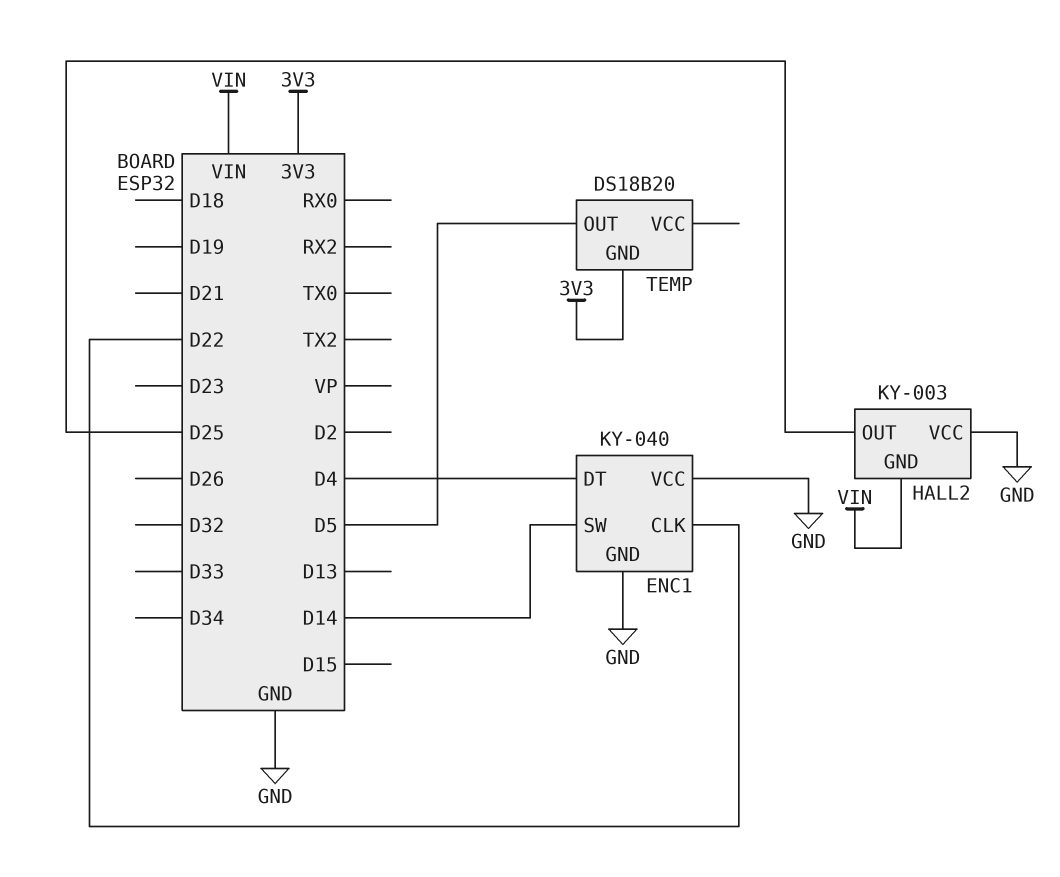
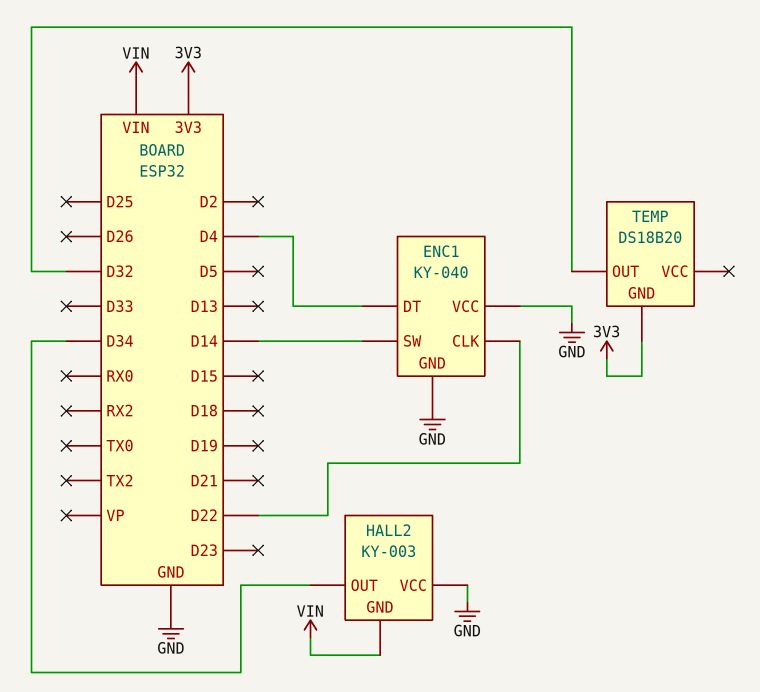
HALL2 pin OUT: D25 -> D34
TEMP pin OUT: D5 -> D32

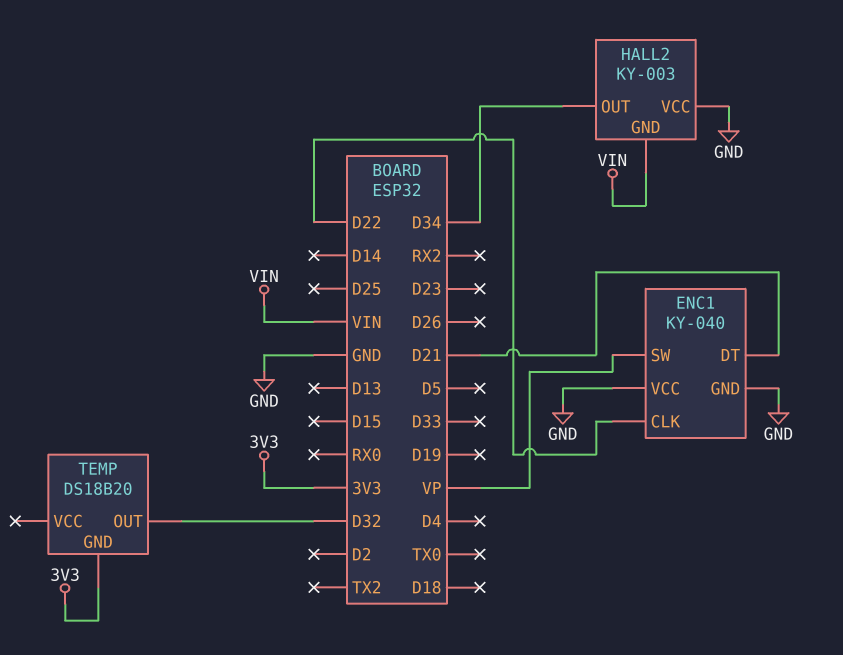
ENC1 pin DT: D4 -> D21
ENC1 pin SW: D14 -> VP

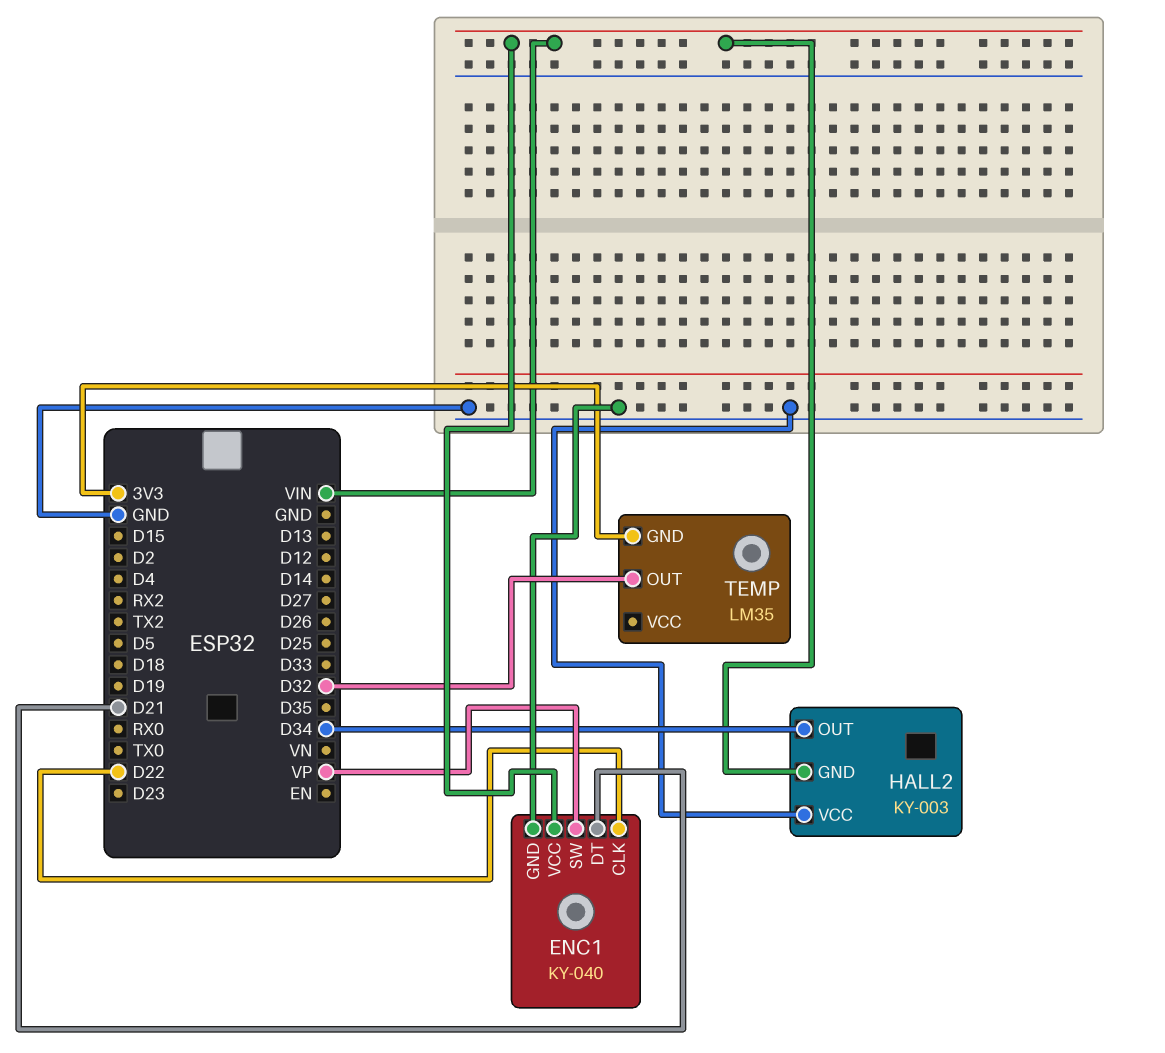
ENC1 pin VCC: GND -> VIN
TEMP: DS18B20 -> LM35

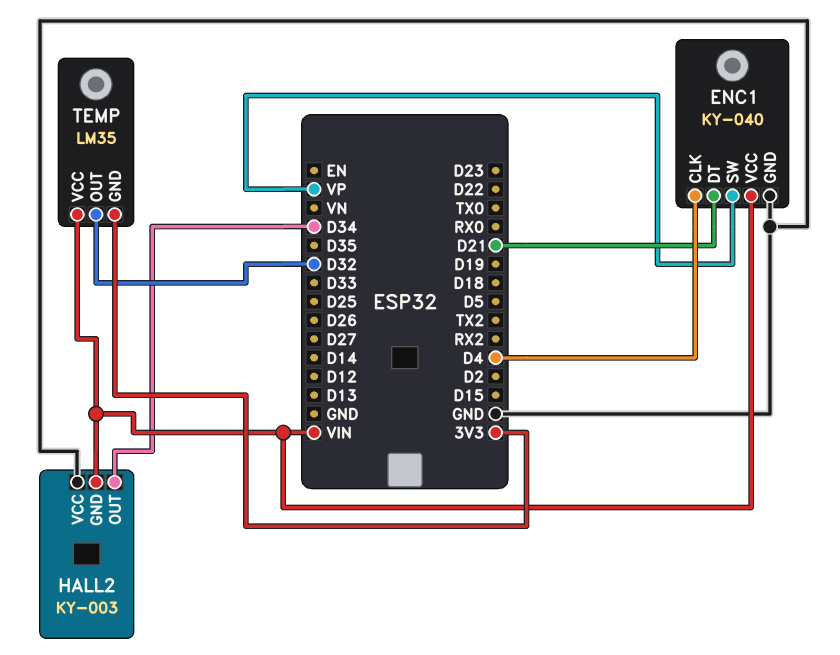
ENC1 pin CLK: D22 -> D4
TEMP pin VCC: none -> VIN

